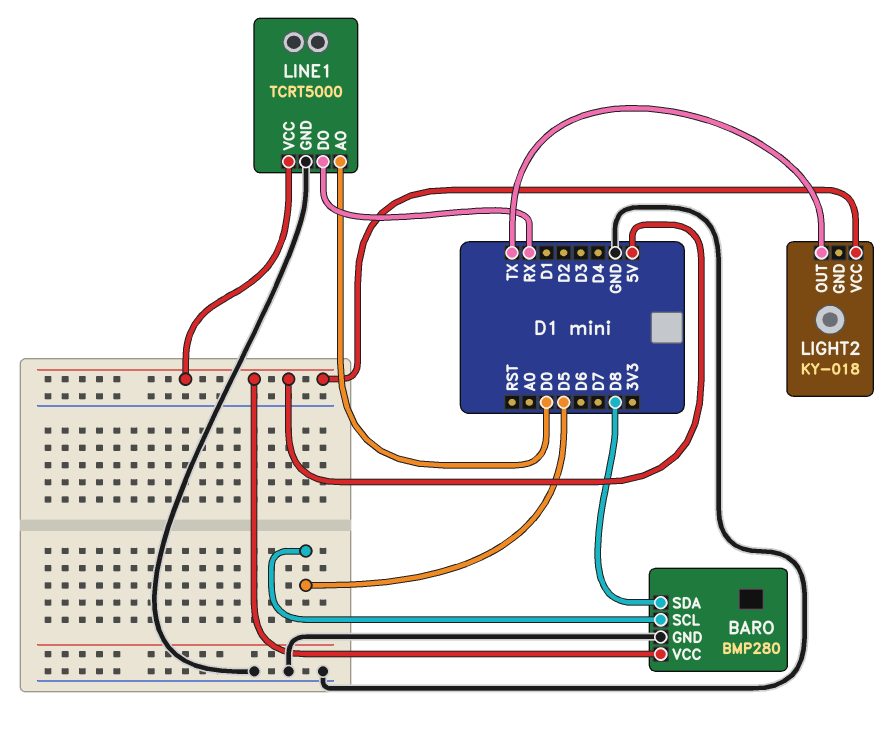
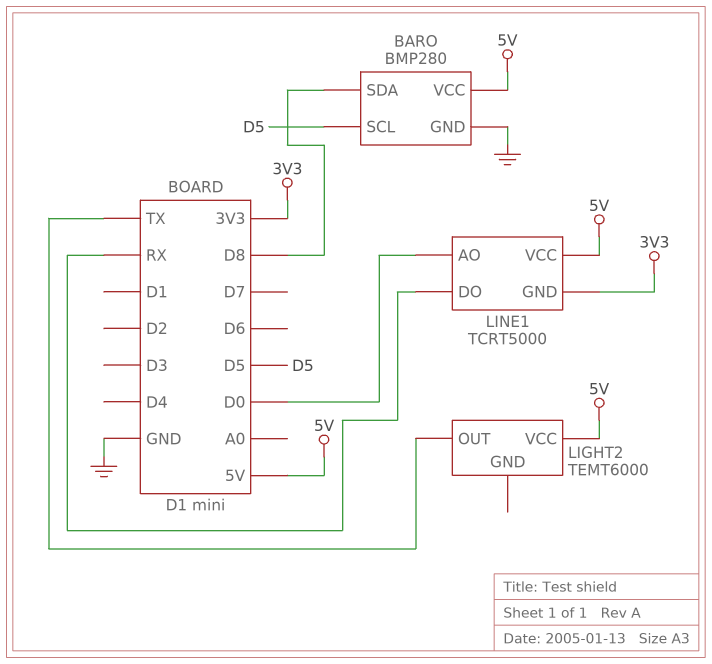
LIGHT2: KY-018 -> TEMT6000
LINE1 pin GND: GND -> 3V3

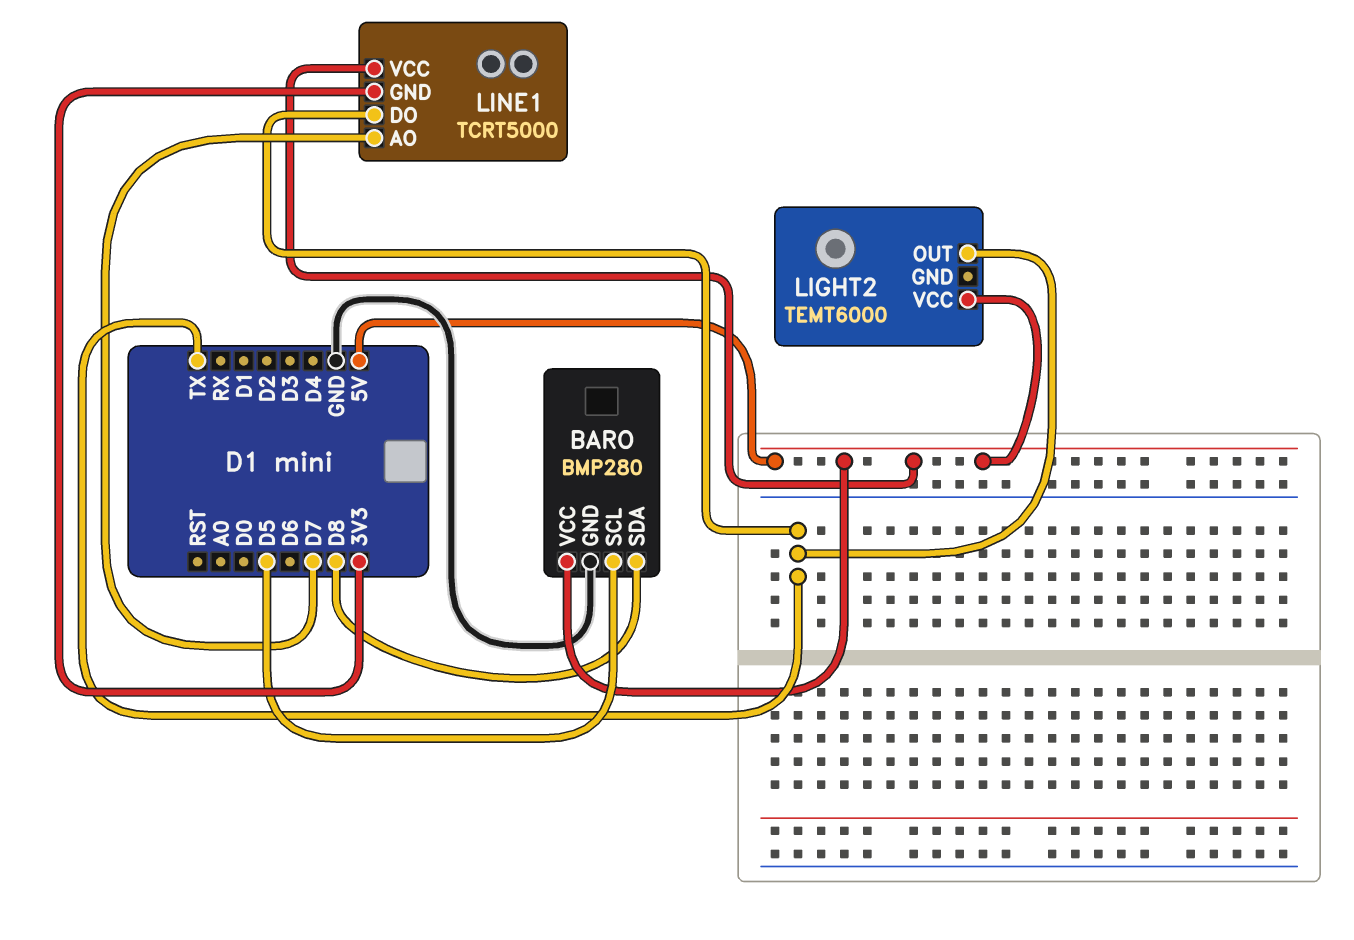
LINE1 pin AO: D0 -> D7
LINE1 pin DO: RX -> TX

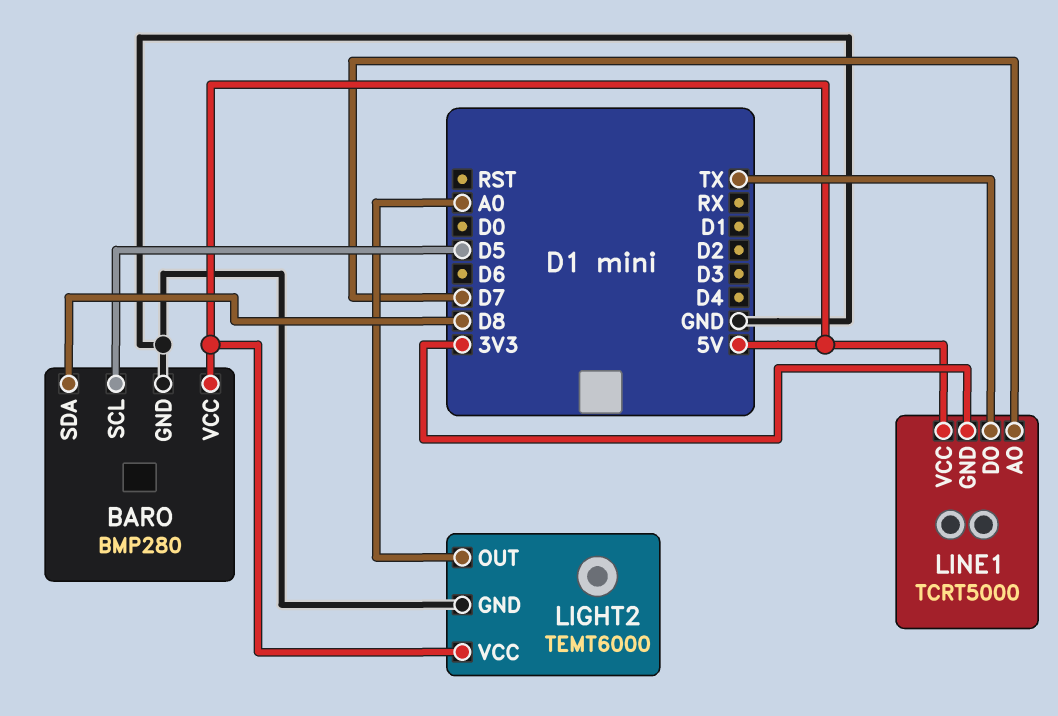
LIGHT2 pin GND: none -> GND
LIGHT2 pin OUT: TX -> A0

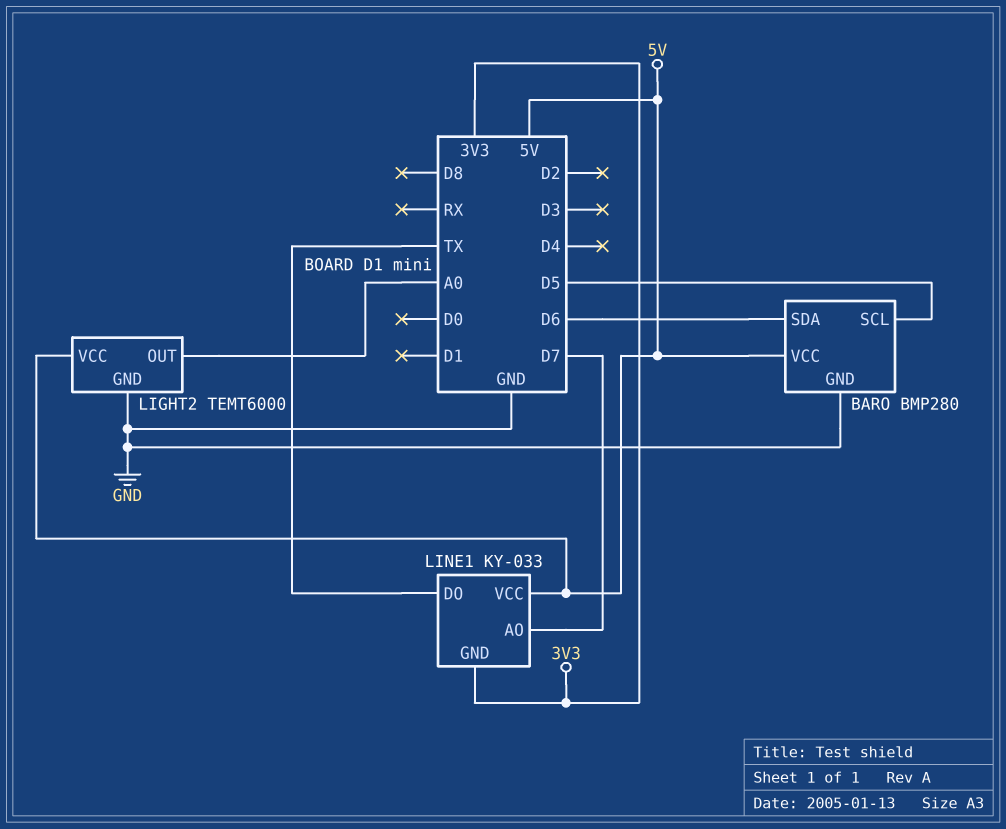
BARO pin SDA: D8 -> D6
LINE1: TCRT5000 -> KY-033

